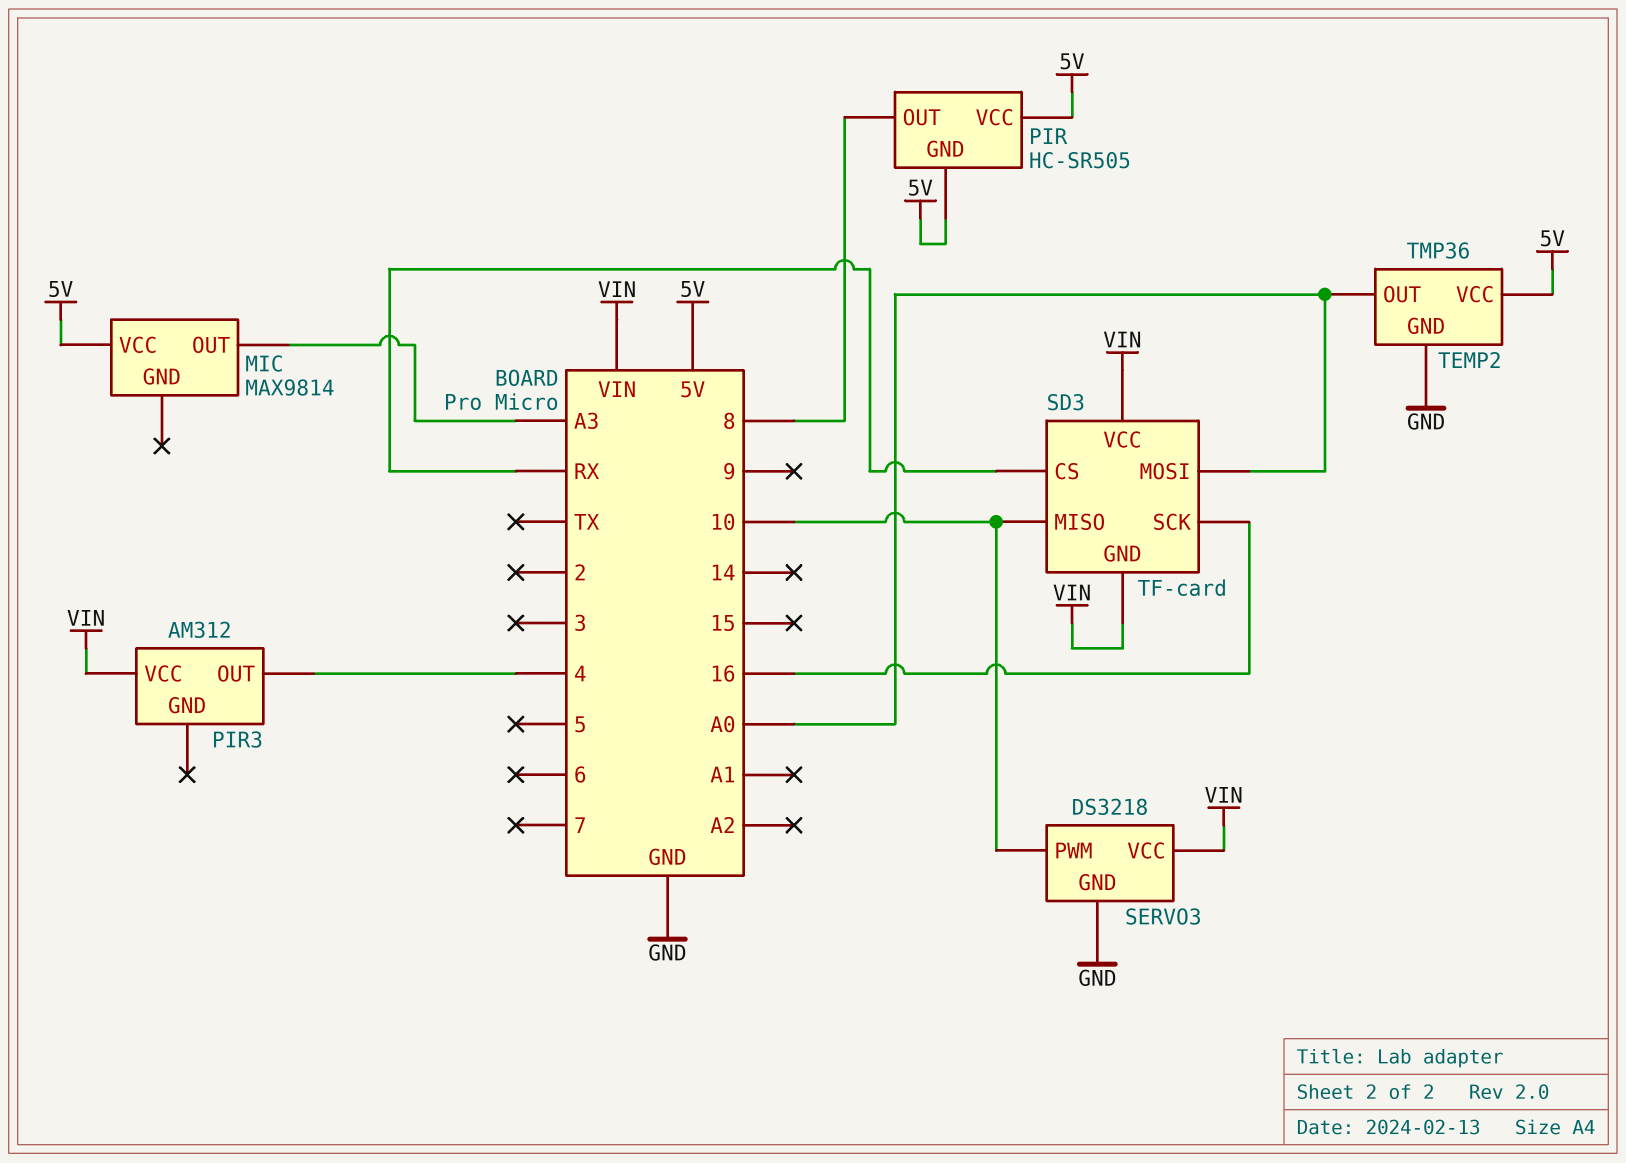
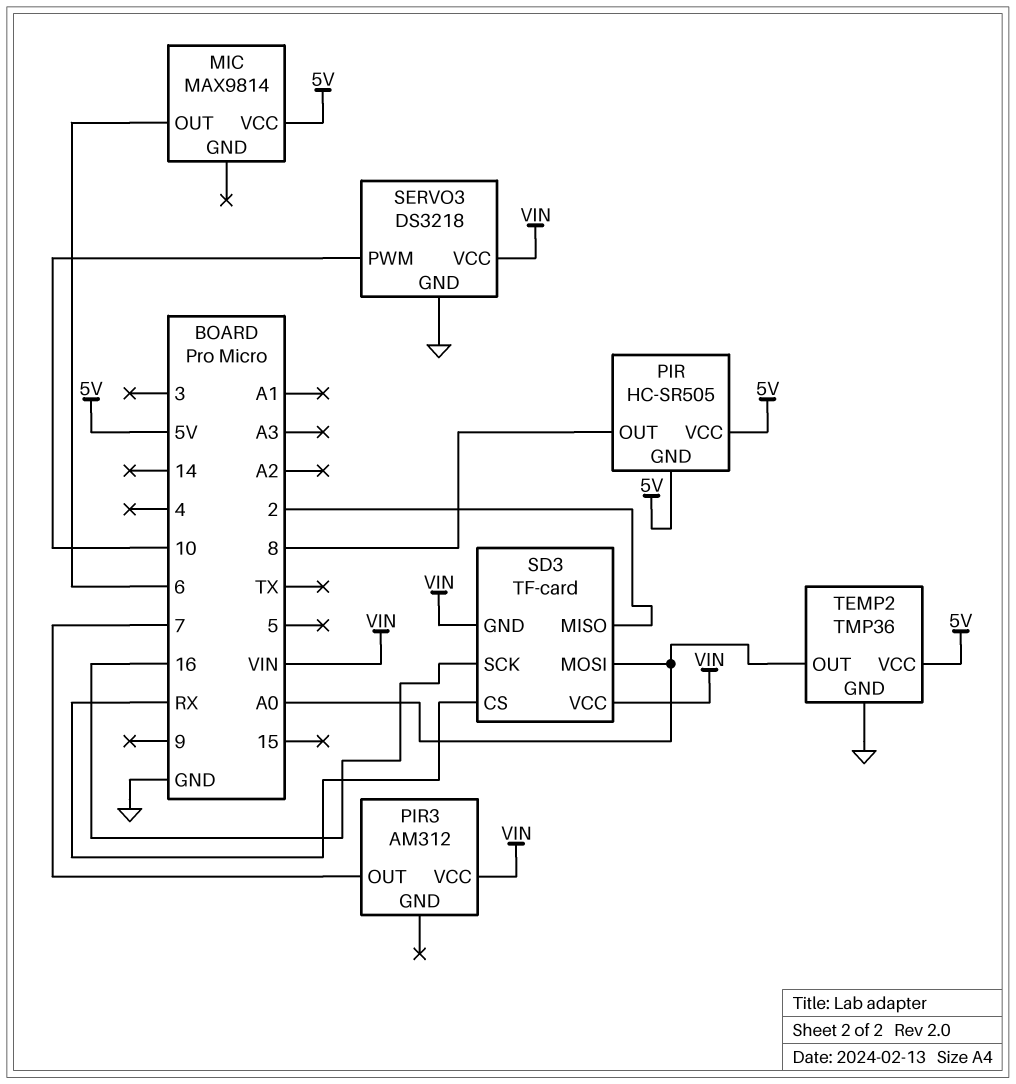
MIC pin OUT: A3 -> 6
PIR3 pin OUT: 4 -> 7
SD3 pin MISO: 10 -> 2

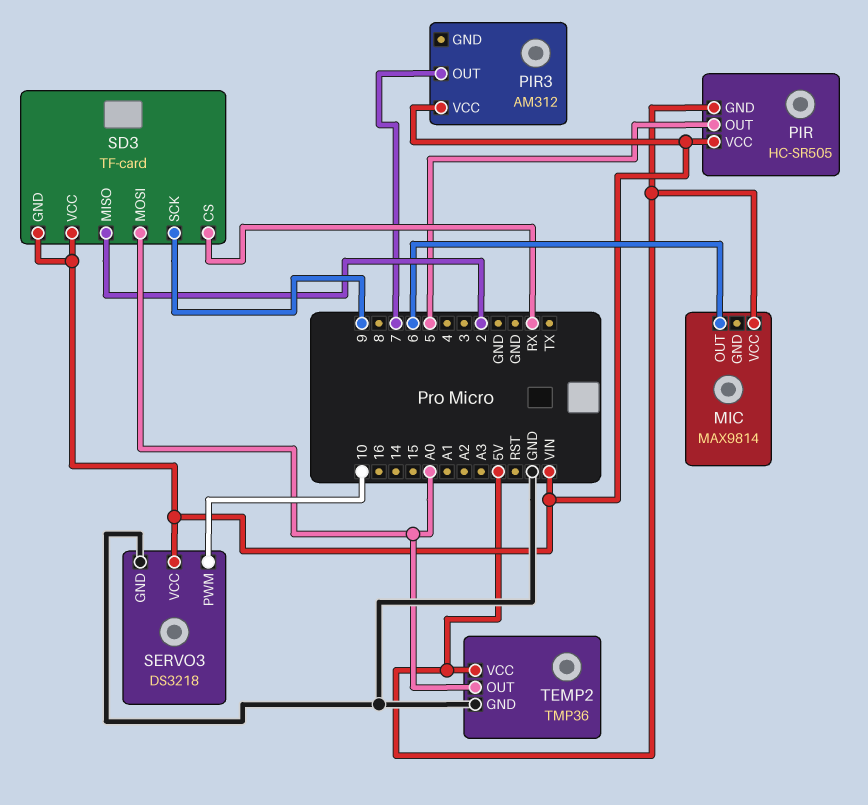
PIR pin OUT: 8 -> 5
PIR pin VCC: 5V -> VIN
SD3 pin SCK: 16 -> 9

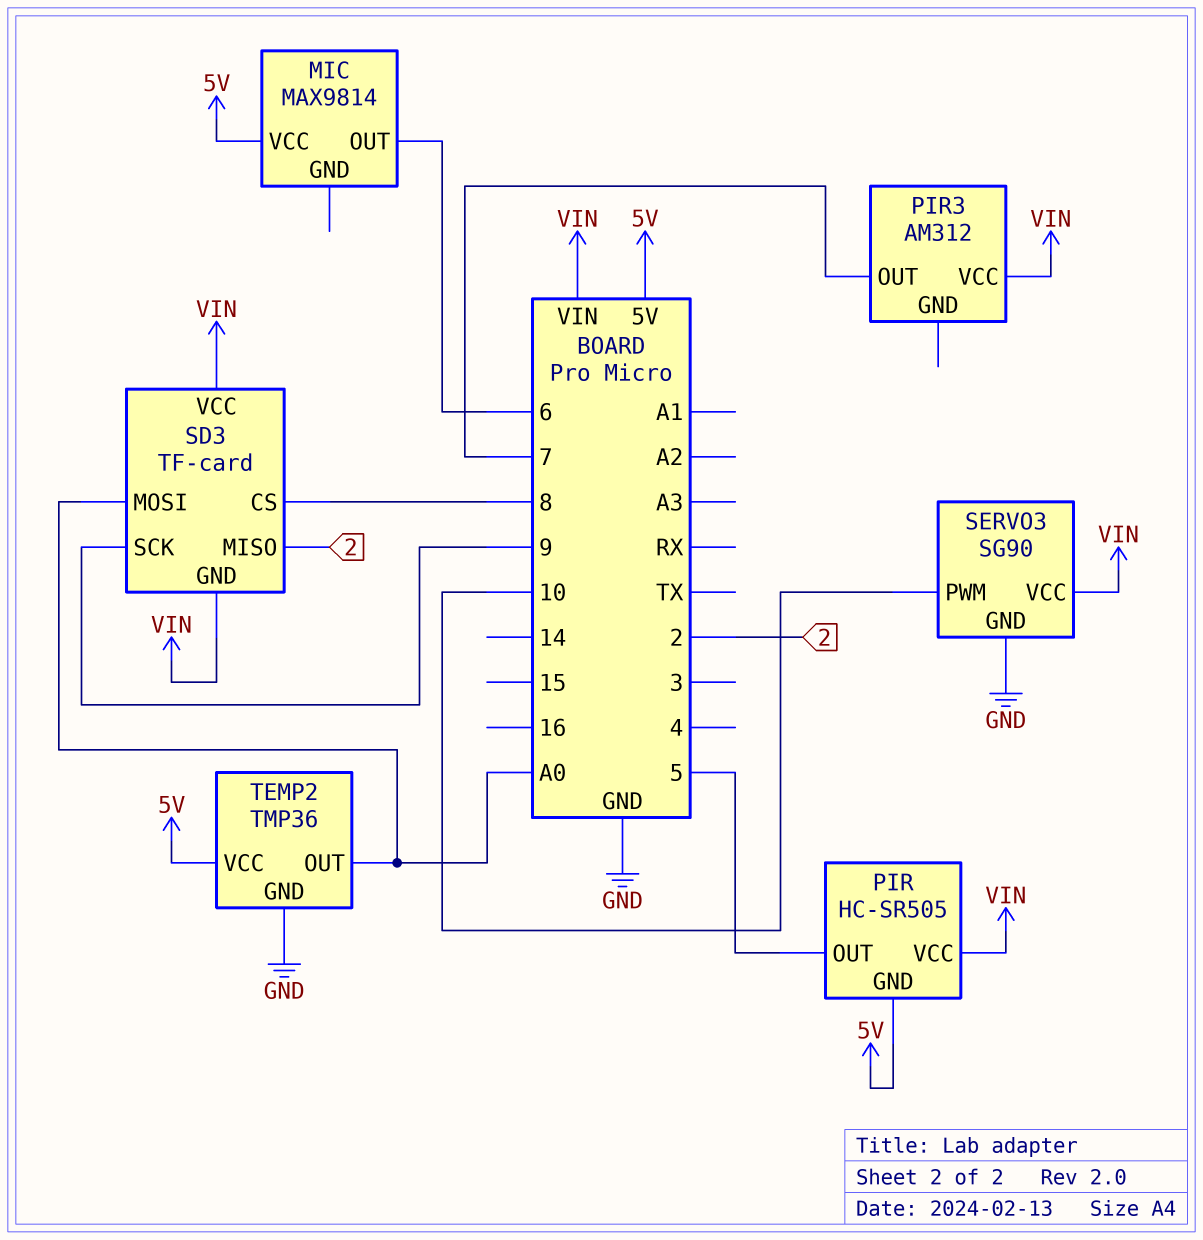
SD3 pin CS: RX -> 8
SERVO3: DS3218 -> SG90

